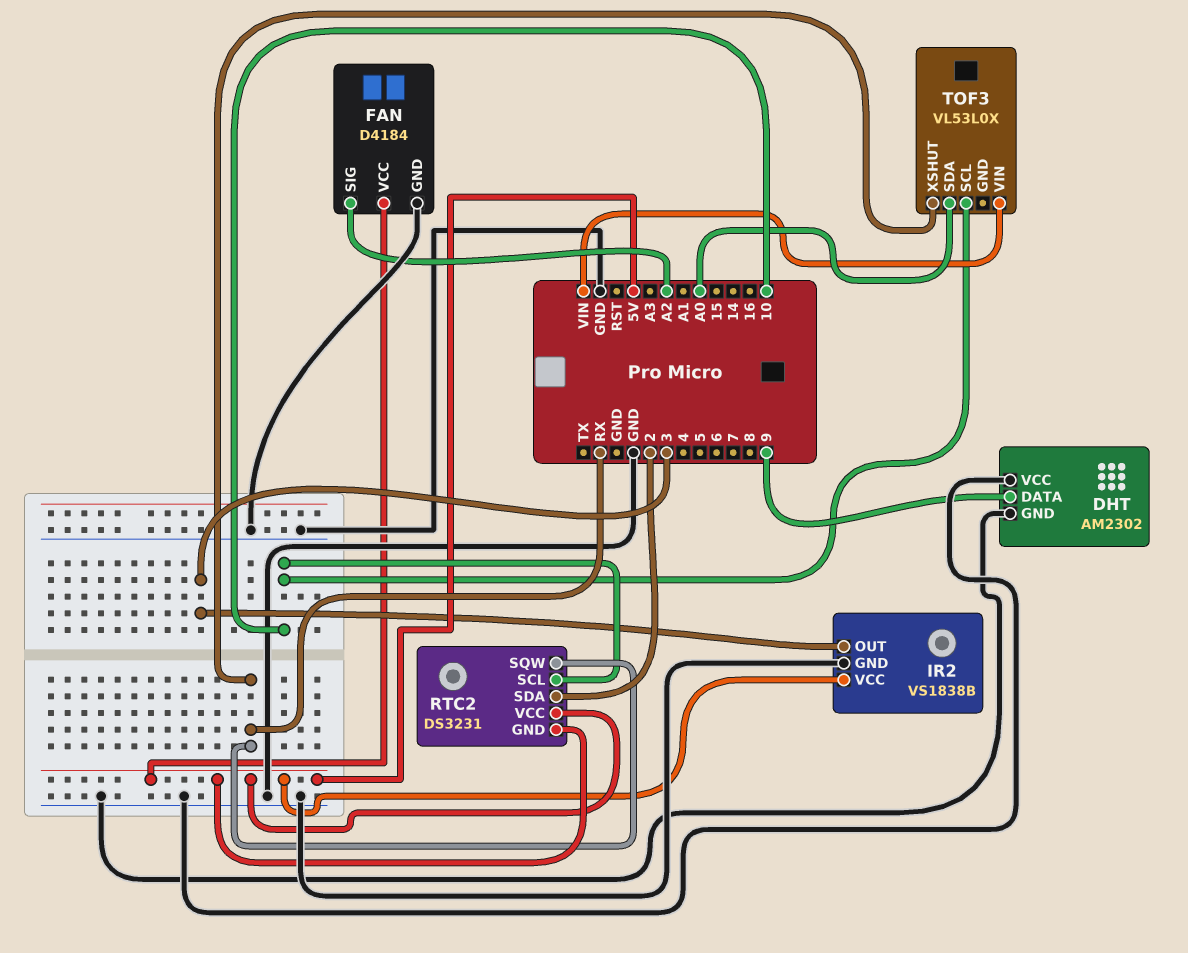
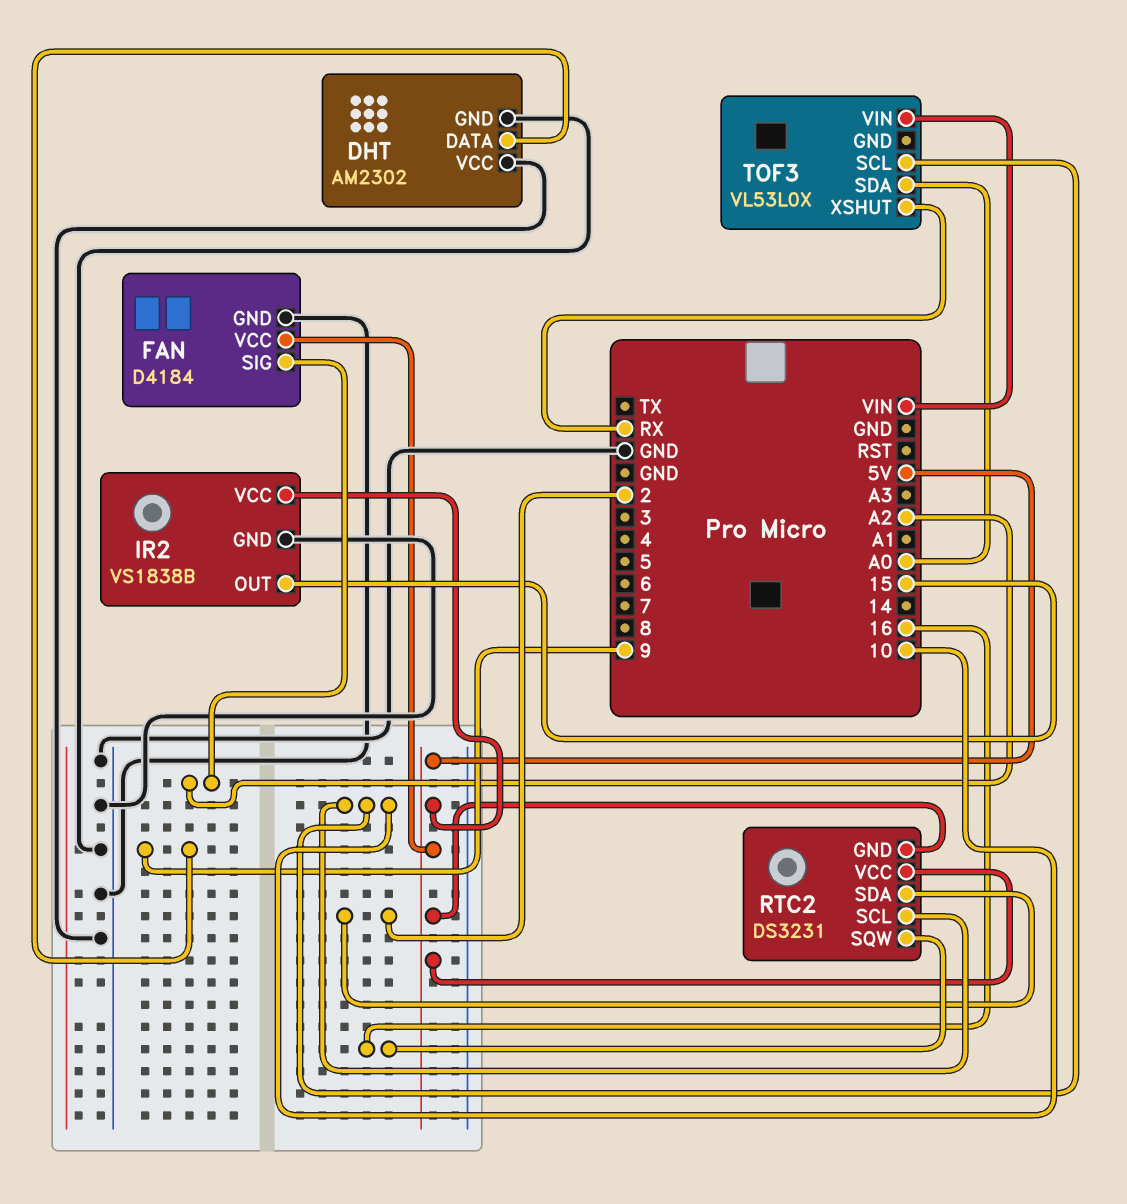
IR2 pin OUT: 3 -> 15
RTC2 pin SQW: RX -> 16

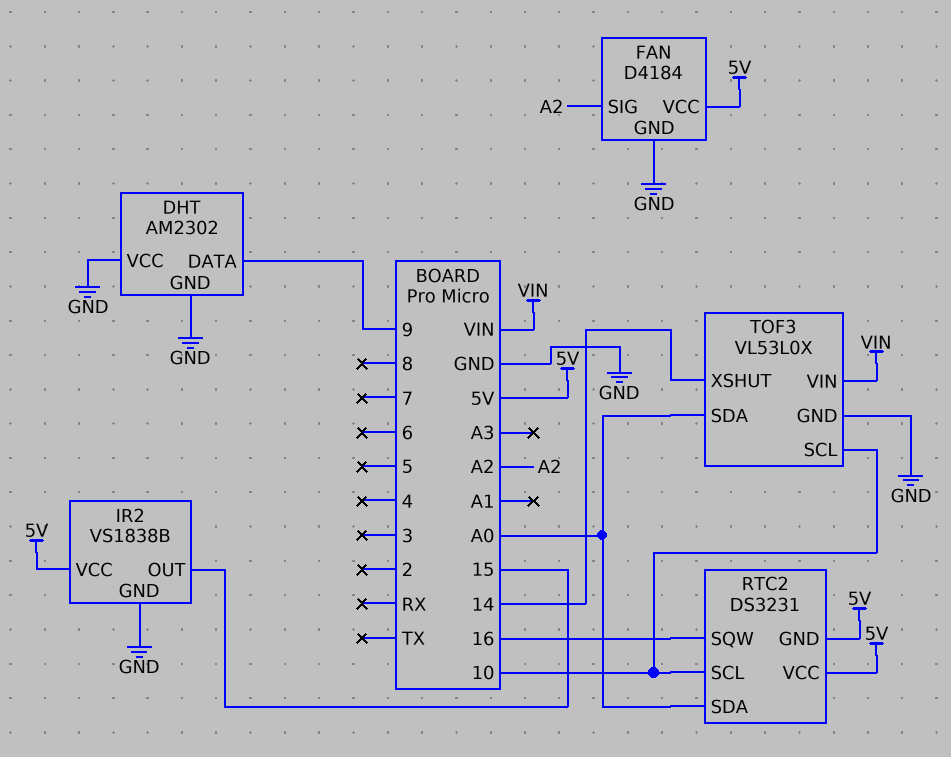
RTC2 pin SDA: 2 -> A0
TOF3 pin GND: none -> GND
TOF3 pin XSHUT: RX -> 14

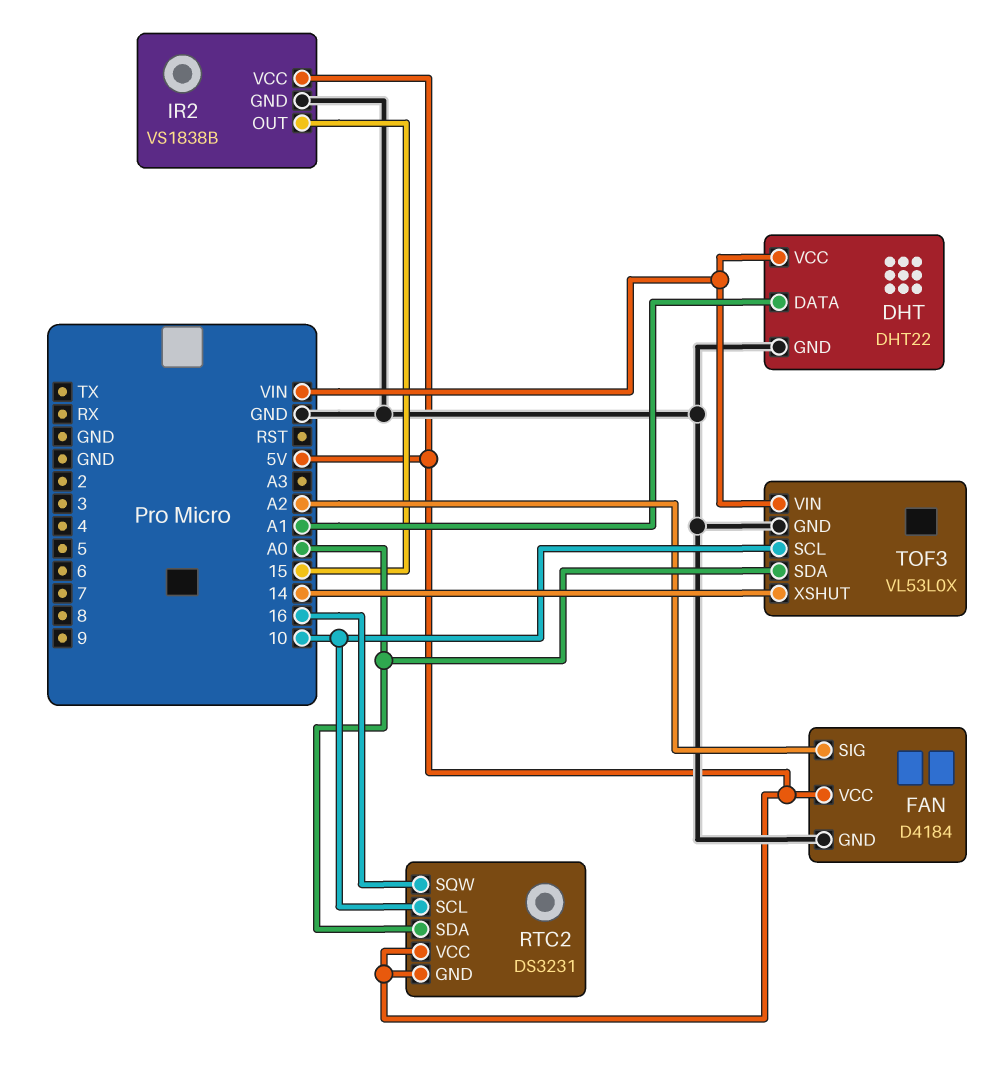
DHT: AM2302 -> DHT22
DHT pin DATA: 9 -> A1
DHT pin VCC: GND -> VIN

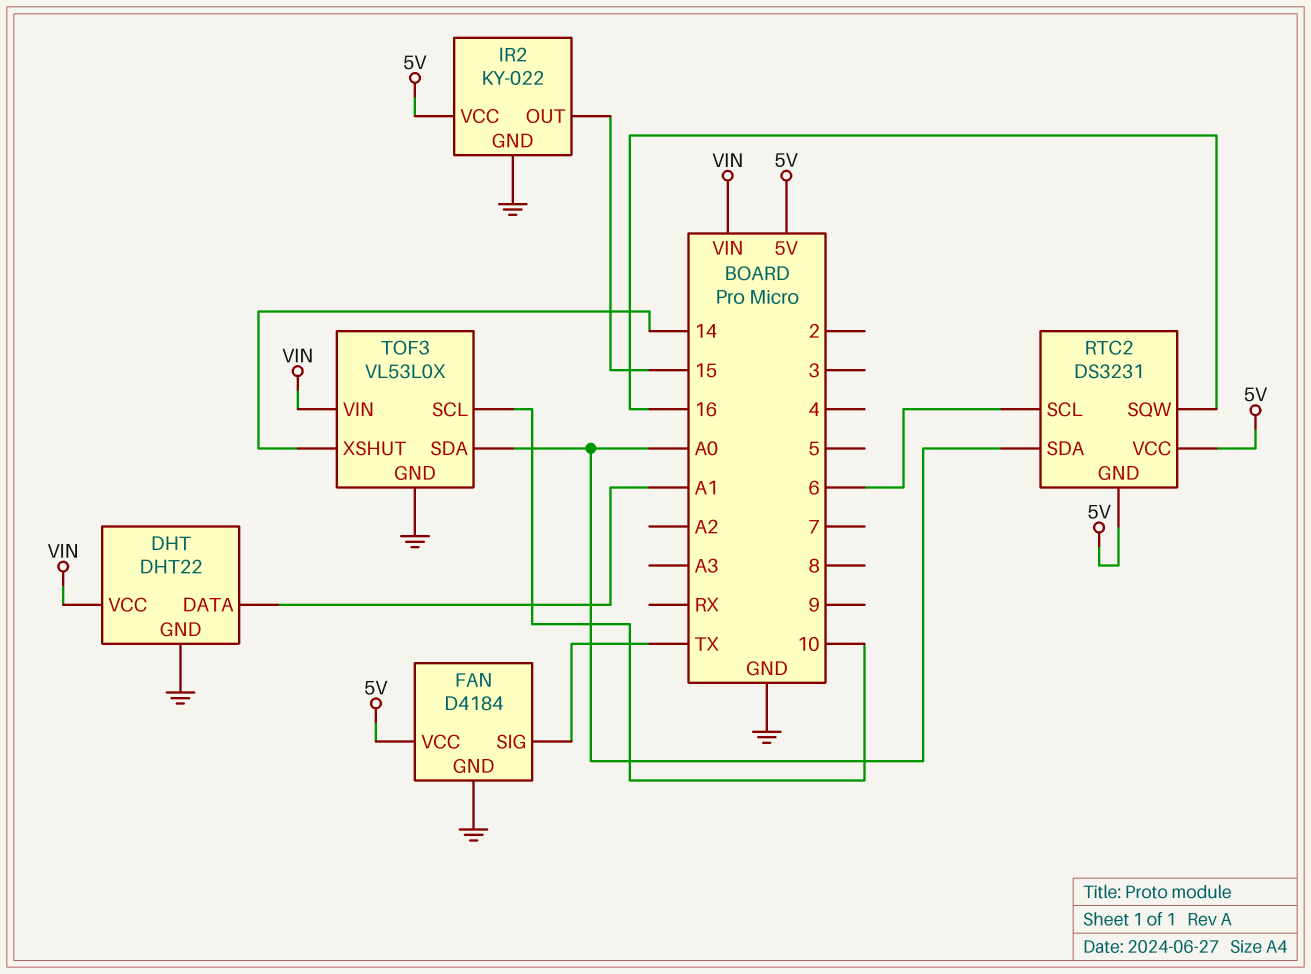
FAN pin SIG: A2 -> TX
IR2: VS1838B -> KY-022
RTC2 pin SCL: 10 -> 6

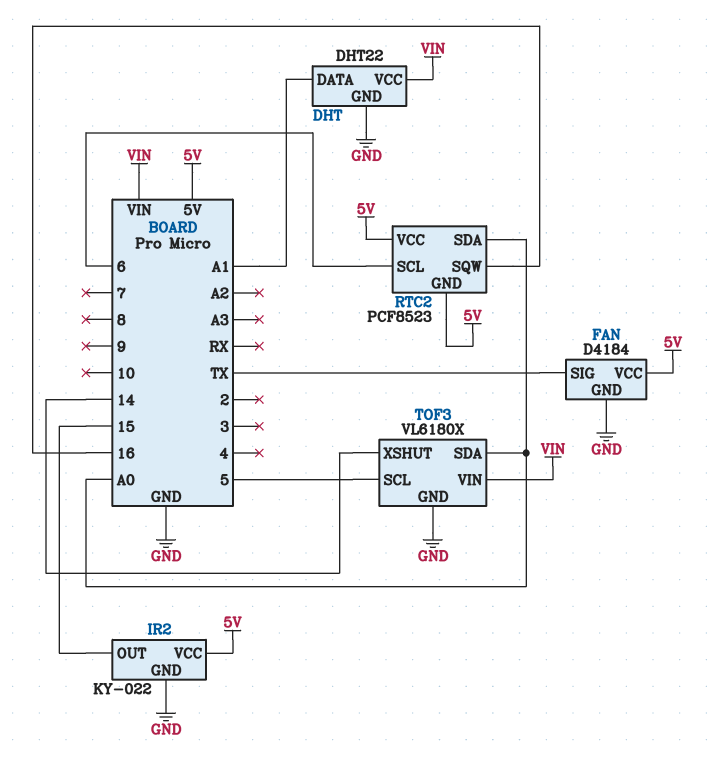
RTC2: DS3231 -> PCF8523
TOF3: VL53L0X -> VL6180X
TOF3 pin SCL: 10 -> 5

